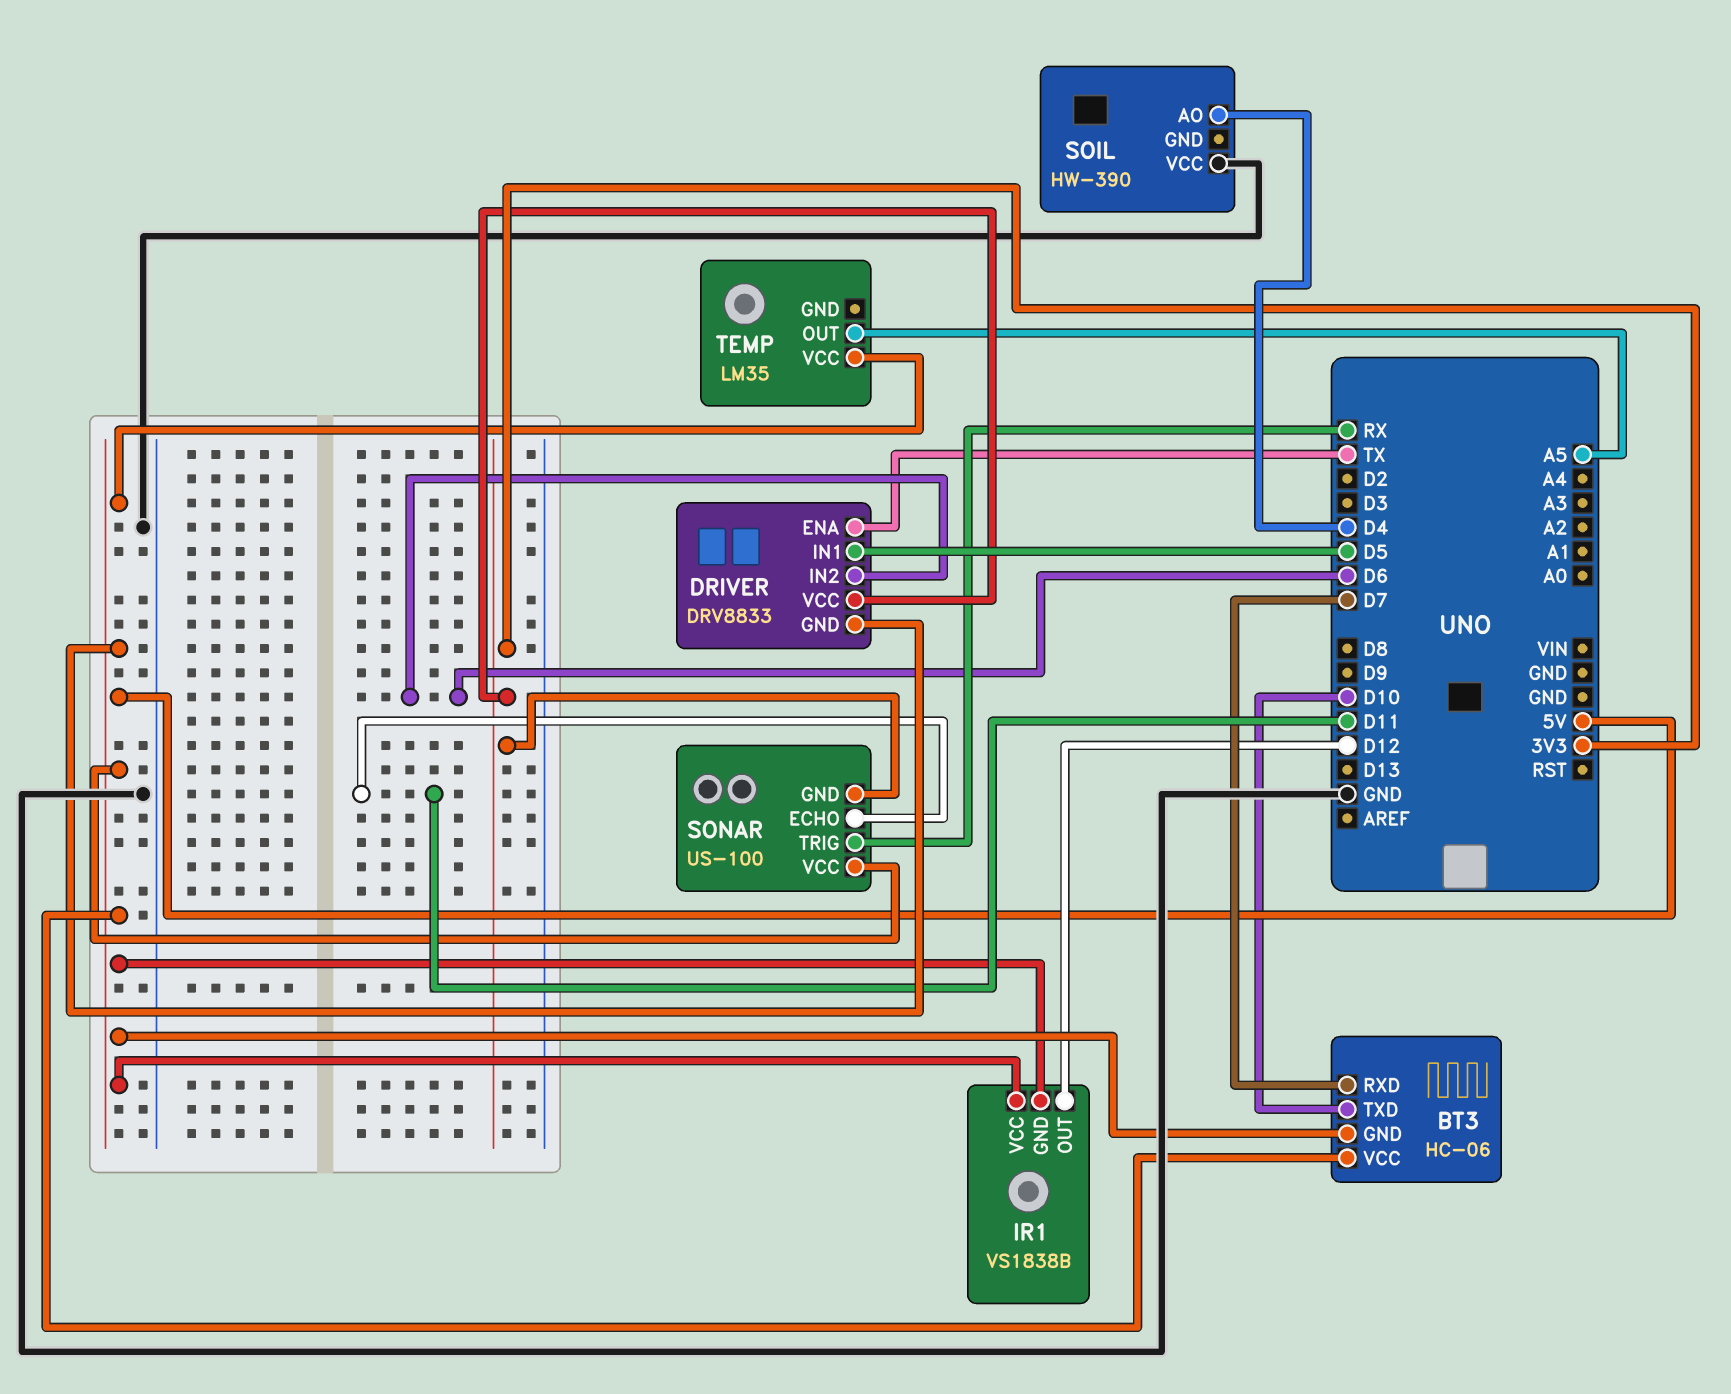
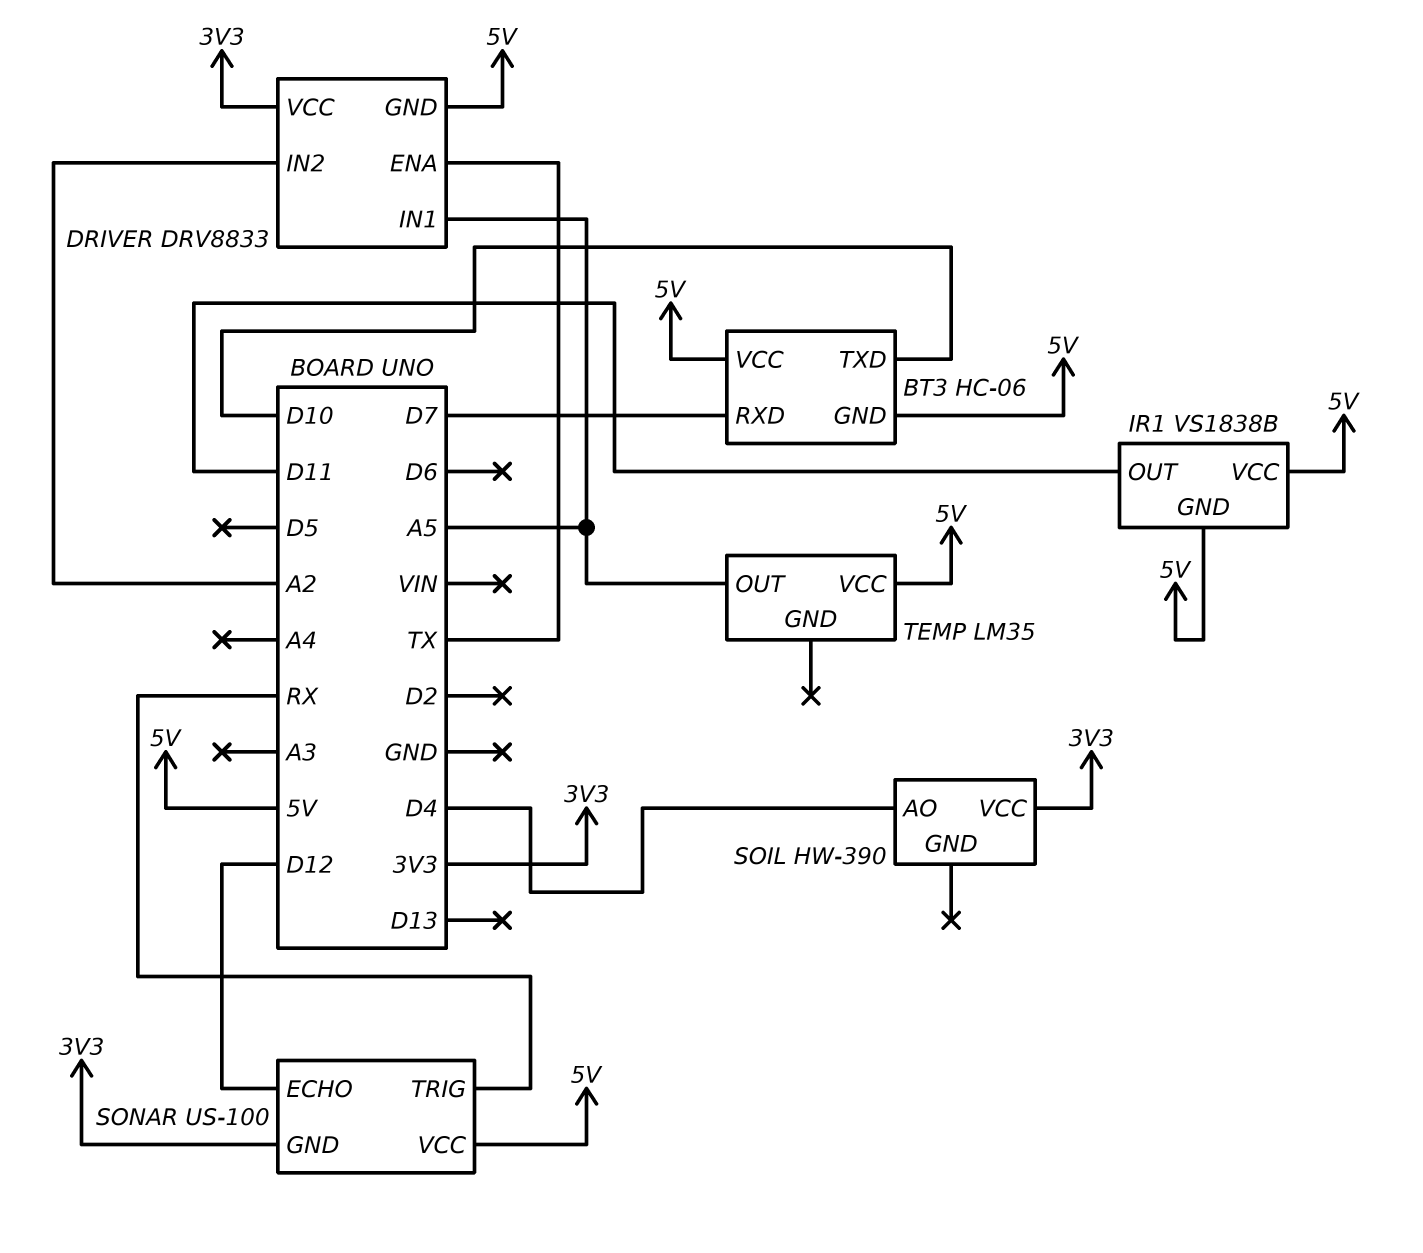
DRIVER pin IN1: D5 -> A5
DRIVER pin IN2: D6 -> A2
IR1 pin OUT: D12 -> D11
SOIL pin VCC: GND -> 3V3
SONAR pin ECHO: D11 -> D12

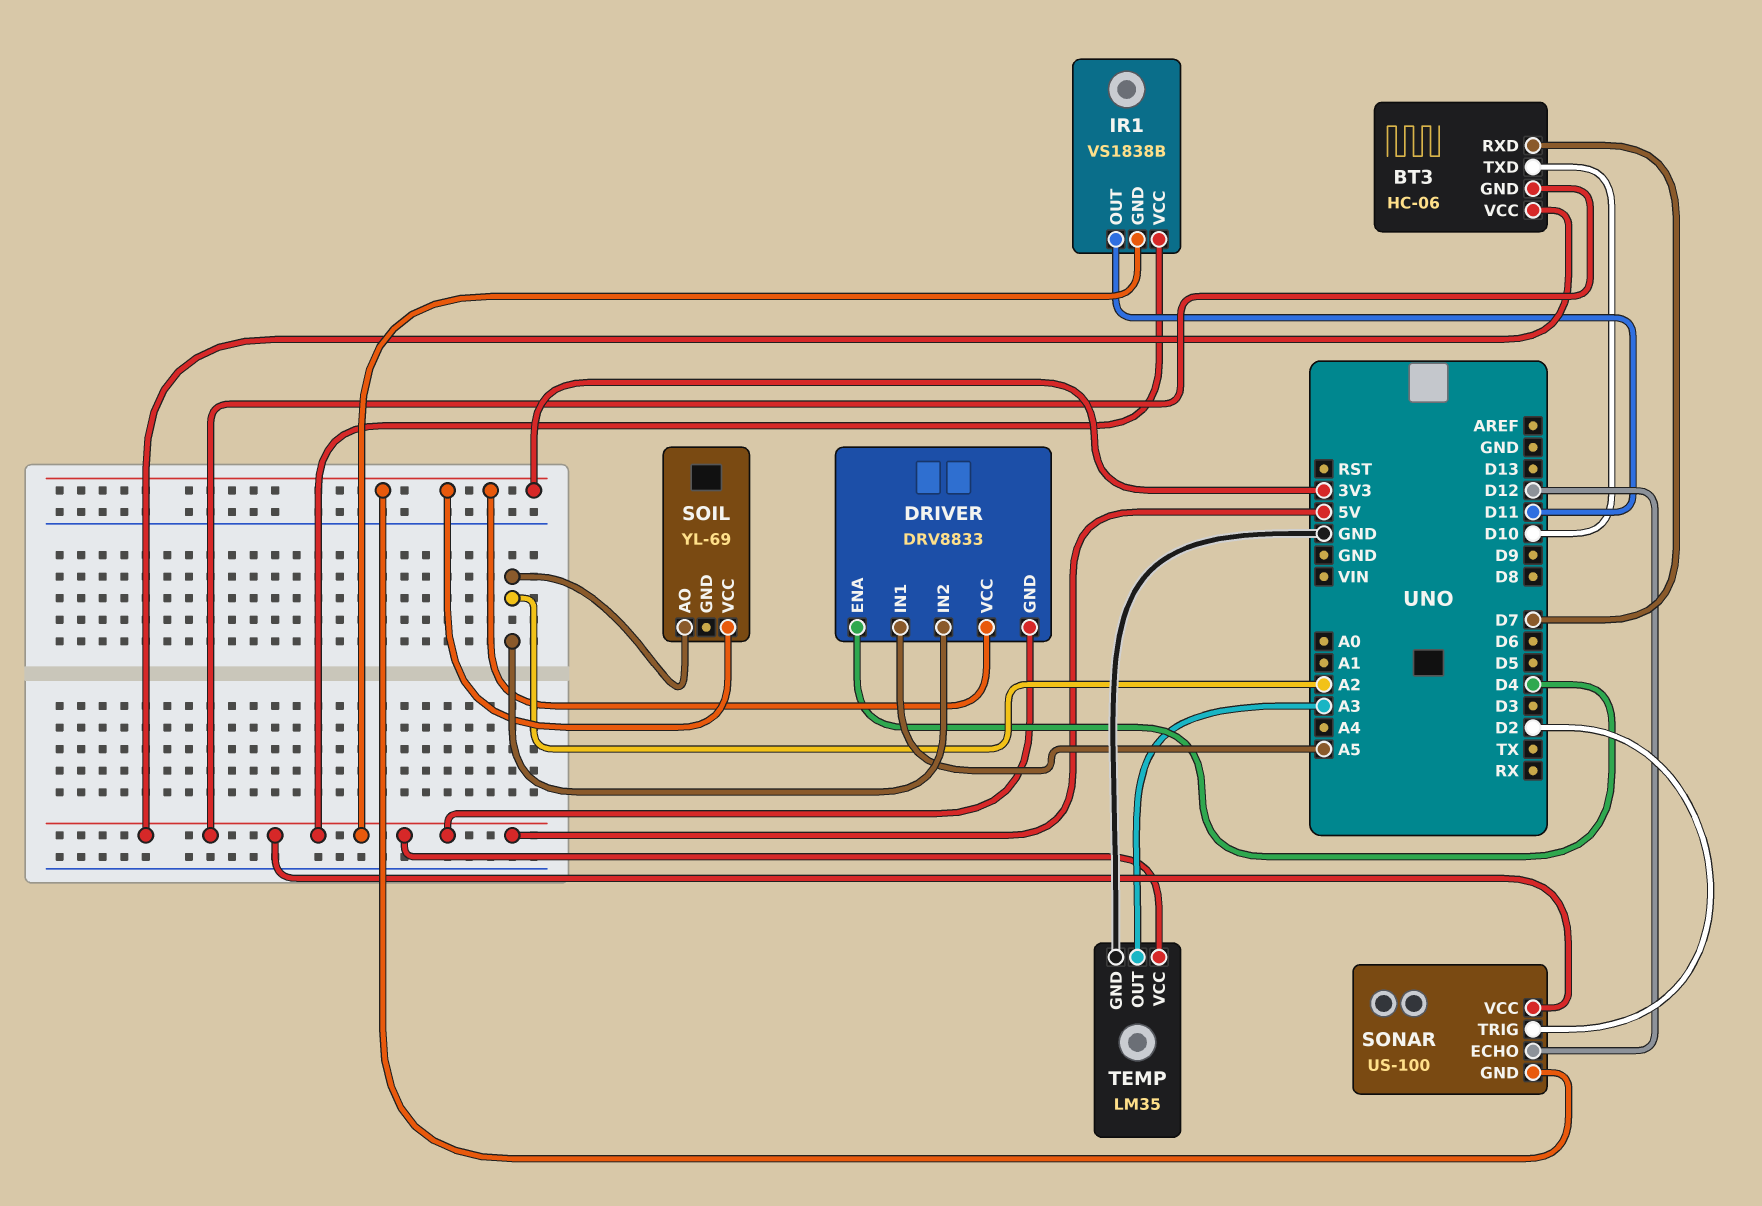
DRIVER pin ENA: TX -> D4
SOIL: HW-390 -> YL-69
SOIL pin AO: D4 -> A2
SONAR pin TRIG: RX -> D2
TEMP pin GND: none -> GND
TEMP pin OUT: A5 -> A3

